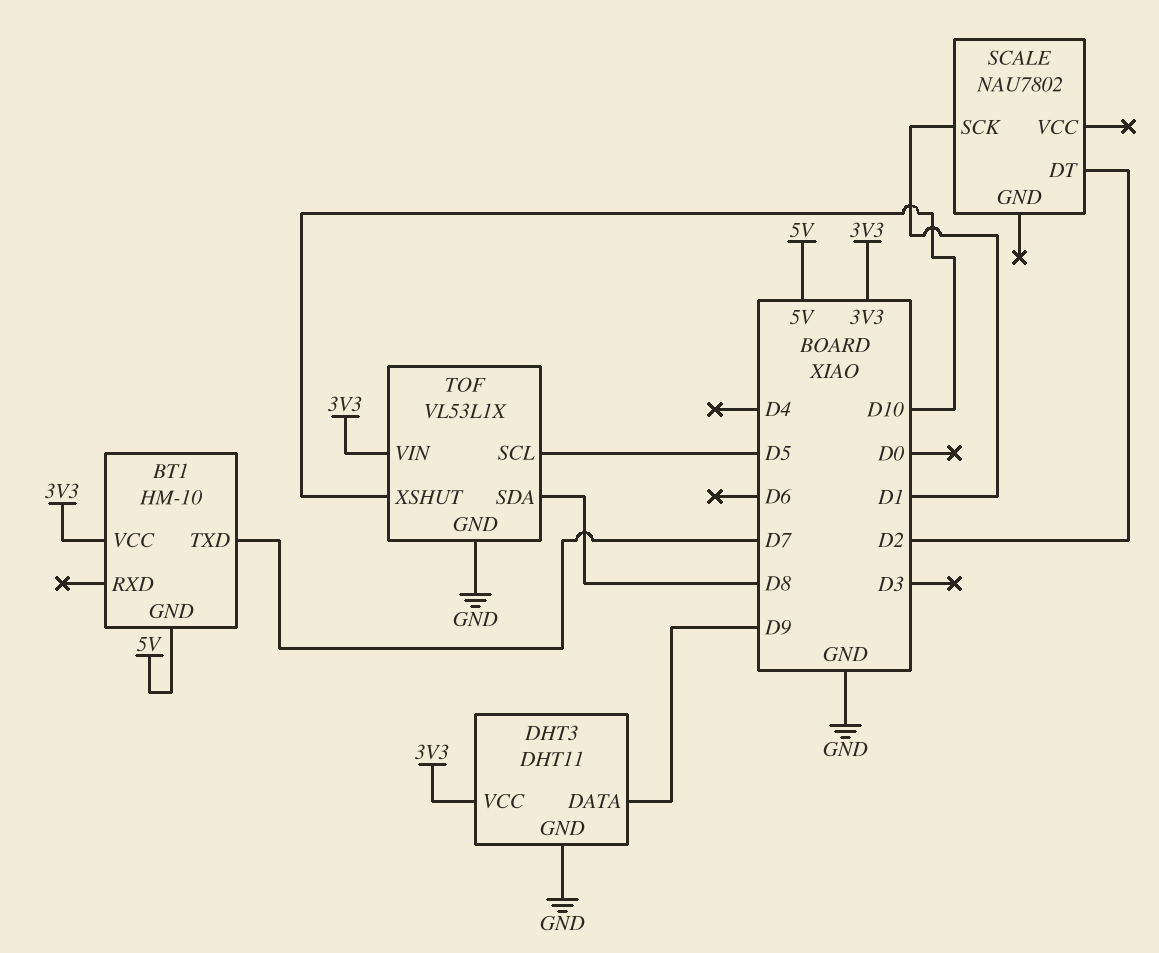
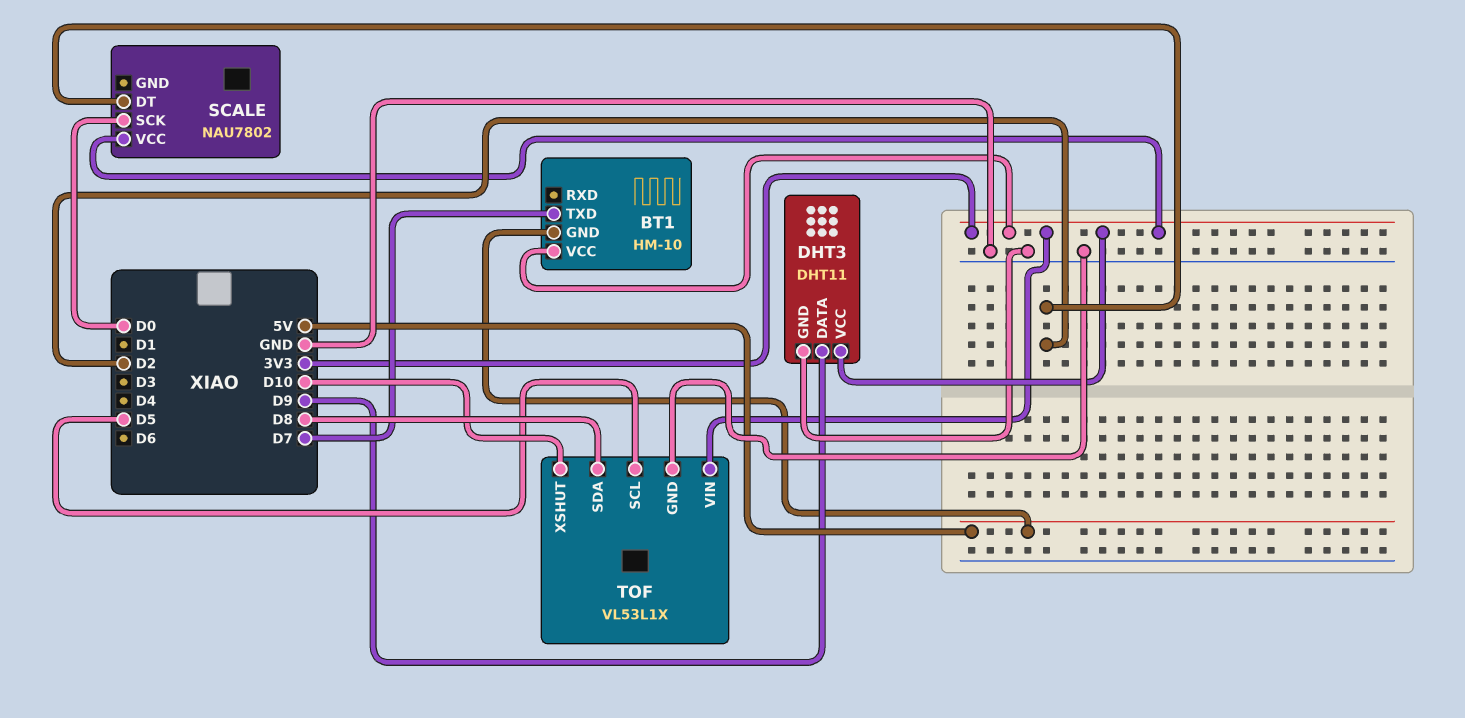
SCALE pin SCK: D1 -> D0
SCALE pin VCC: none -> 3V3

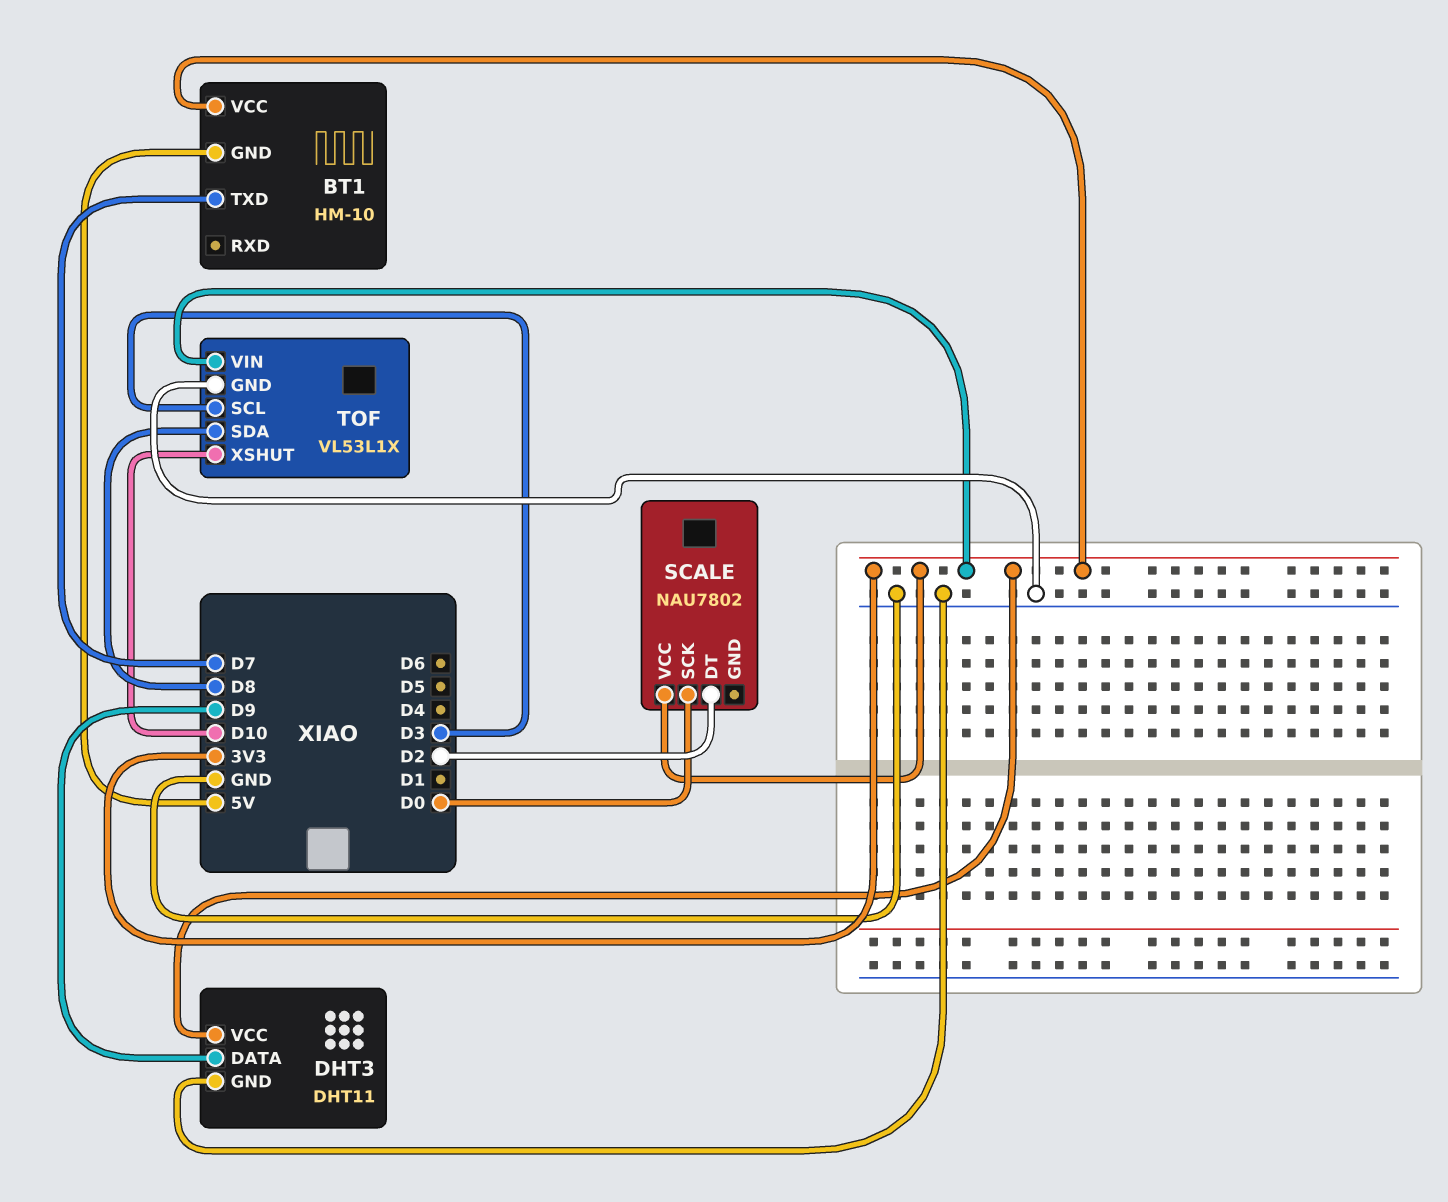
TOF pin SCL: D5 -> D3

